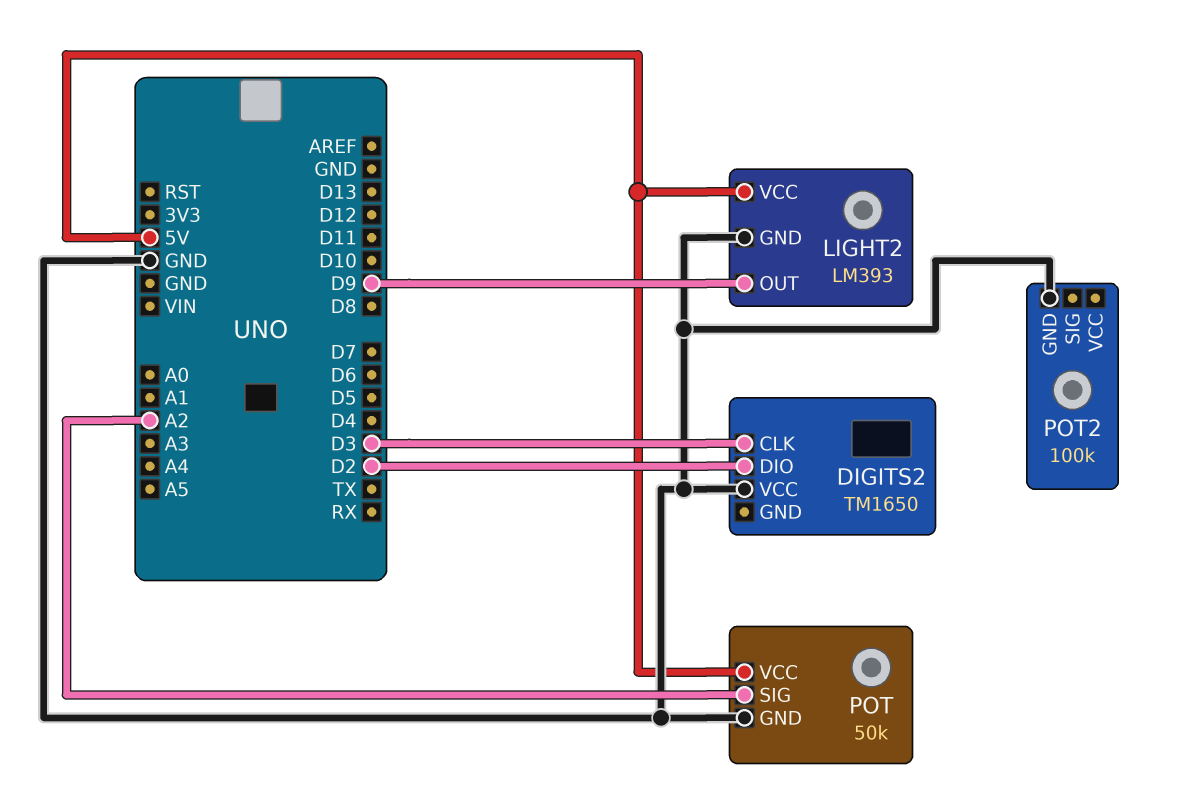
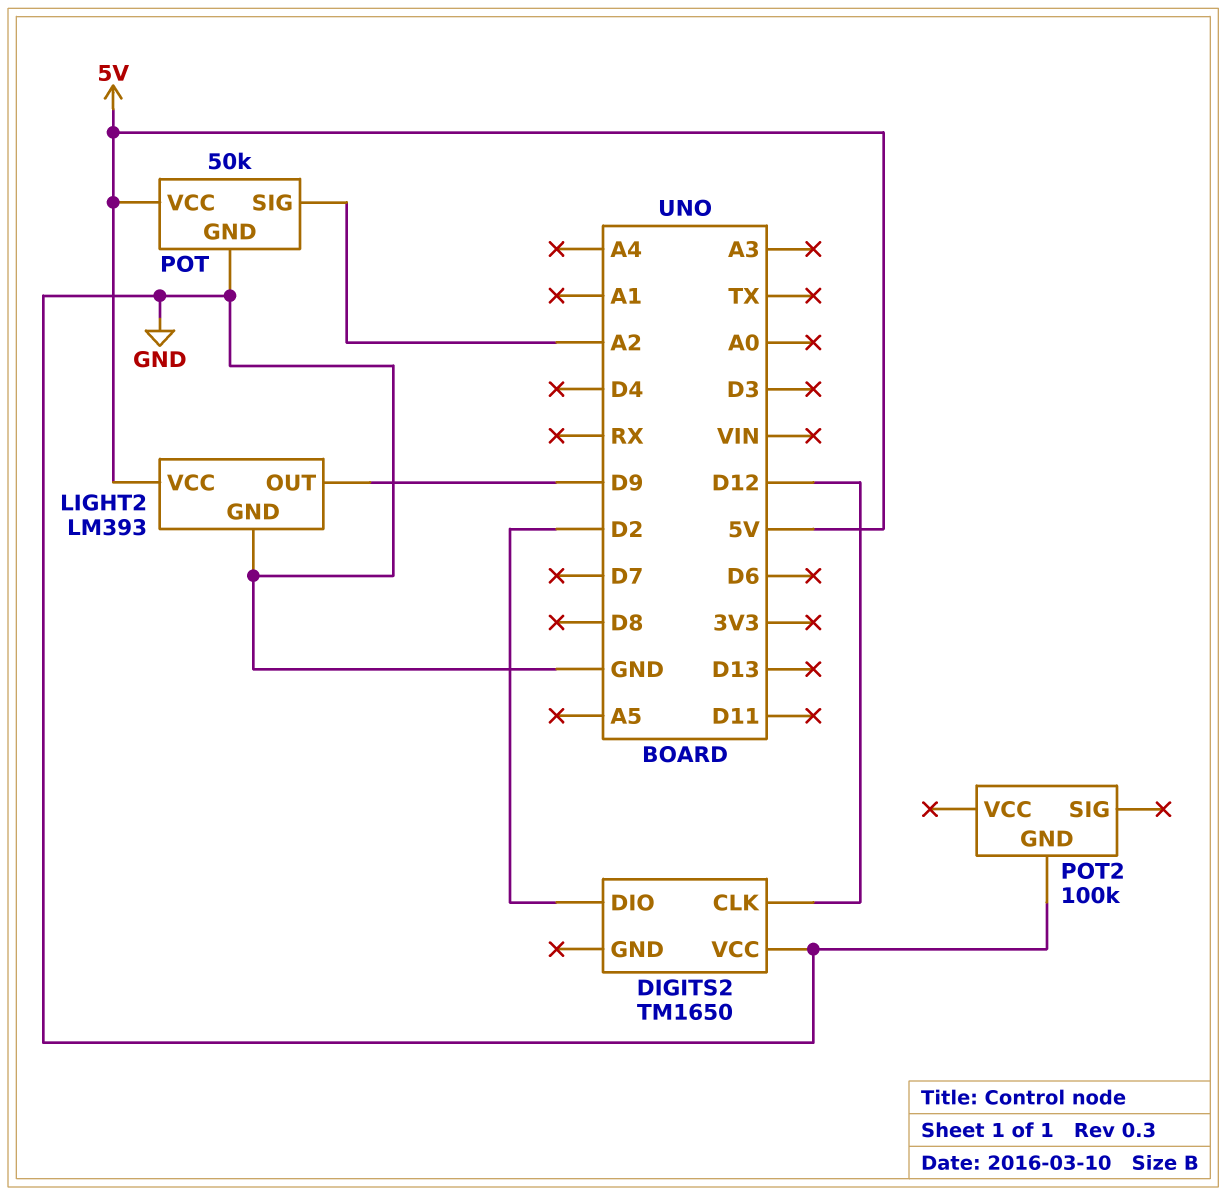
DIGITS2 pin CLK: D3 -> D12

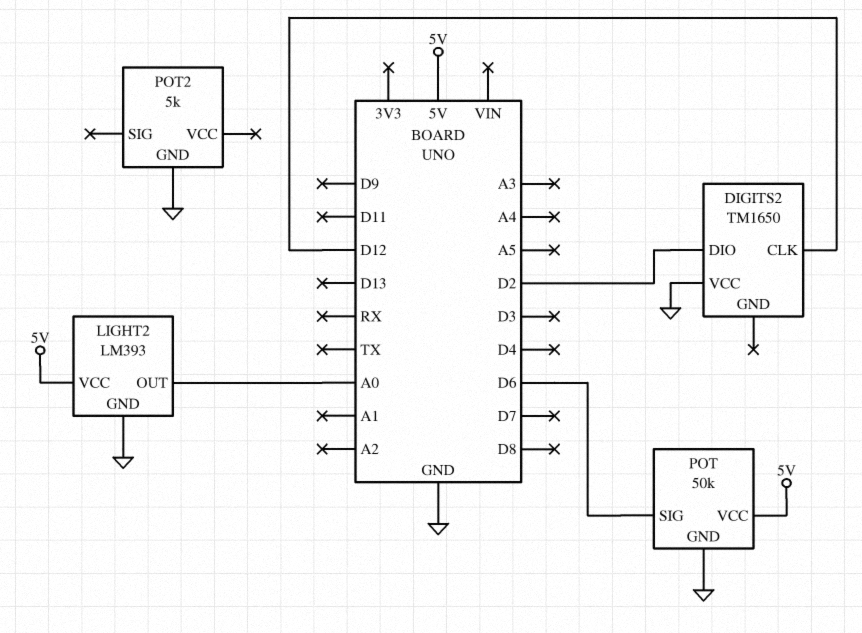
LIGHT2 pin OUT: D9 -> A0
POT pin SIG: A2 -> D6
POT2: 100k -> 5k

